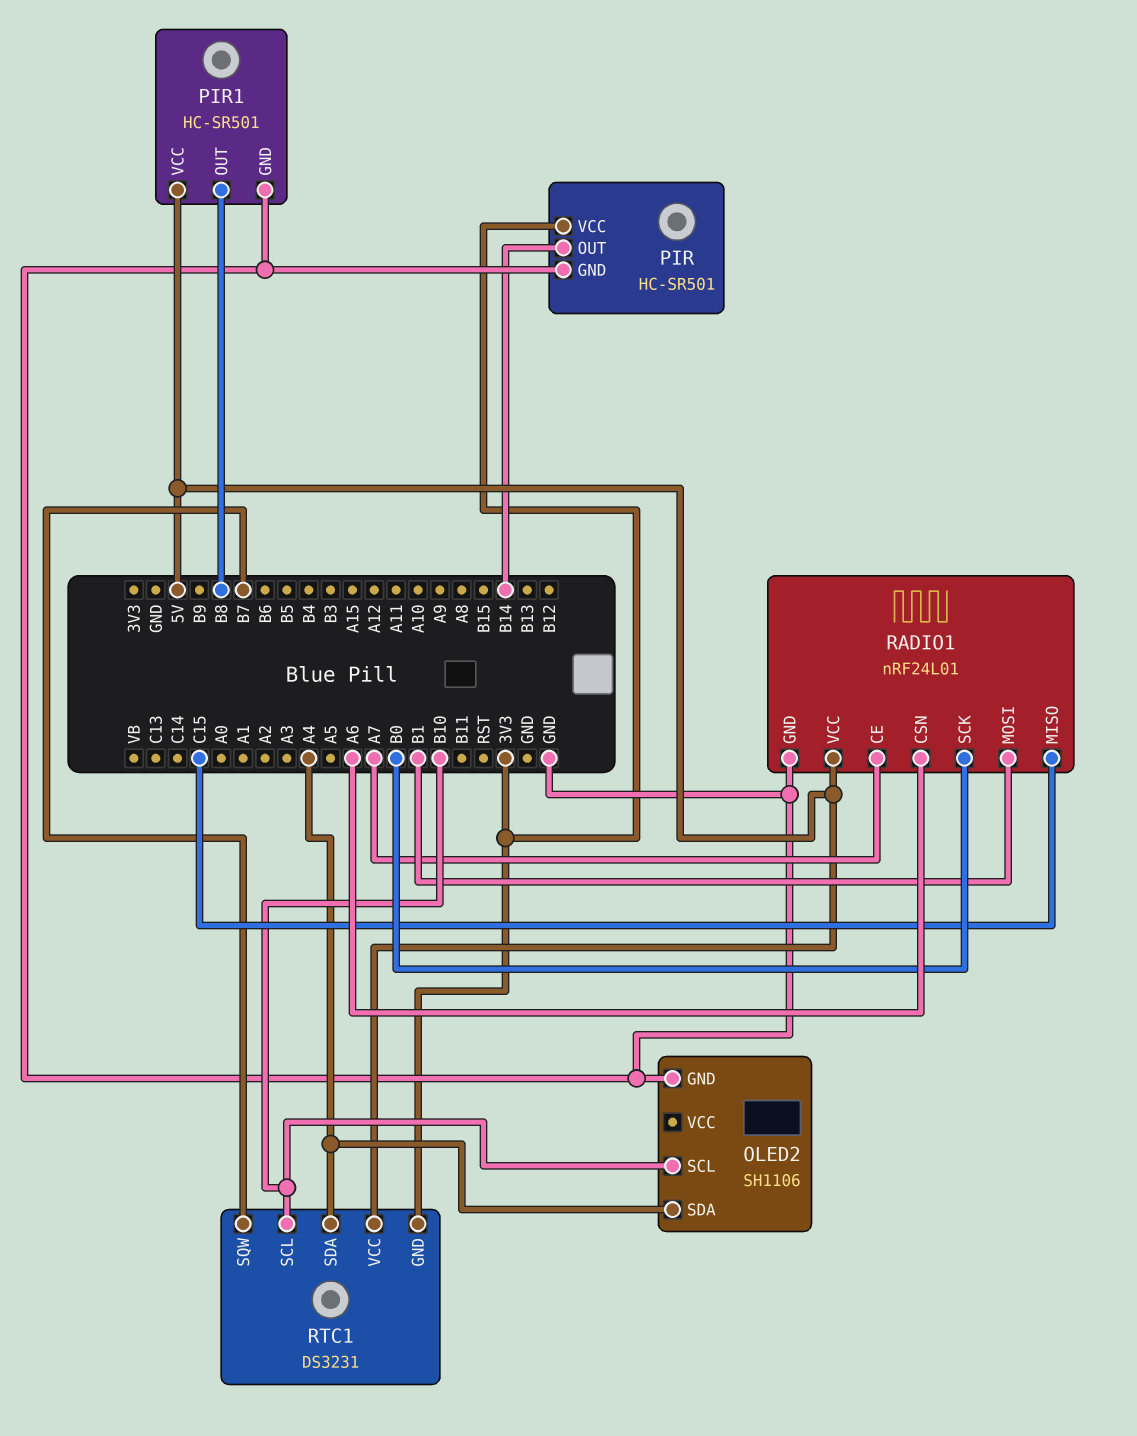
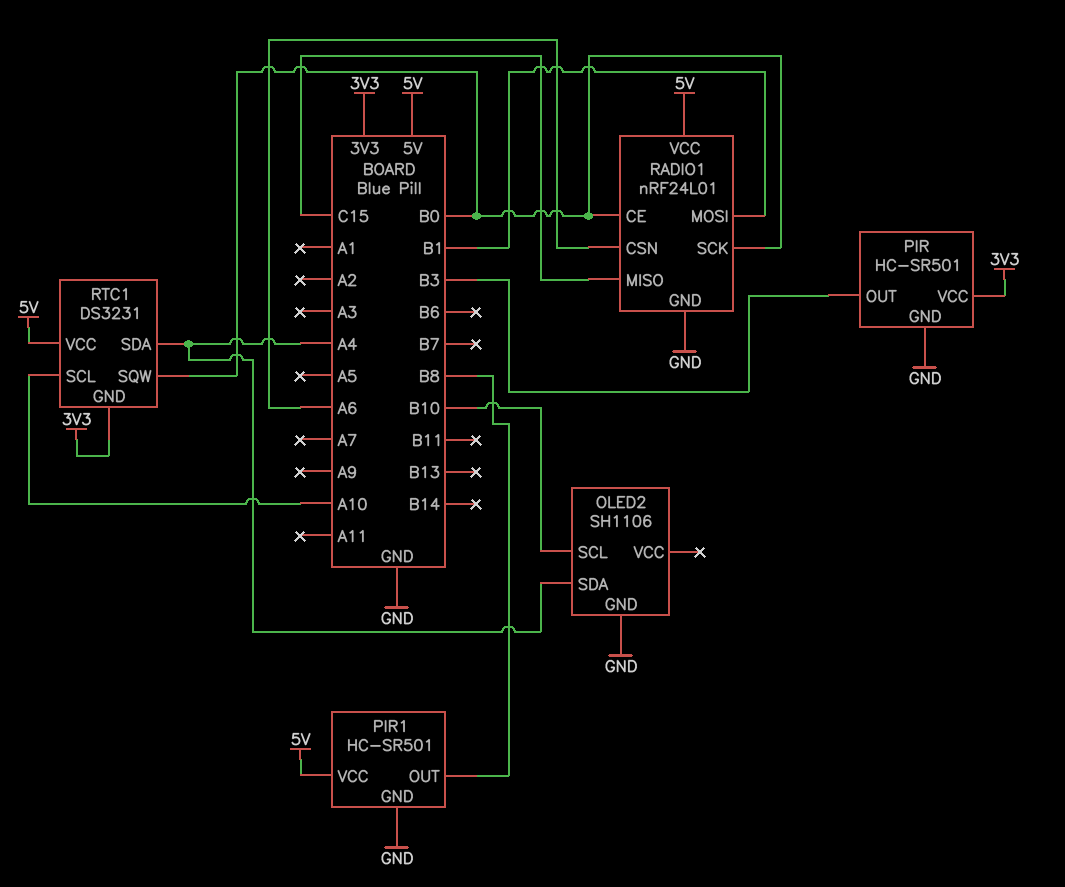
PIR pin OUT: B14 -> B3
RADIO1 pin CE: A7 -> B0
RTC1 pin SCL: B10 -> A10
RTC1 pin SQW: B7 -> B0

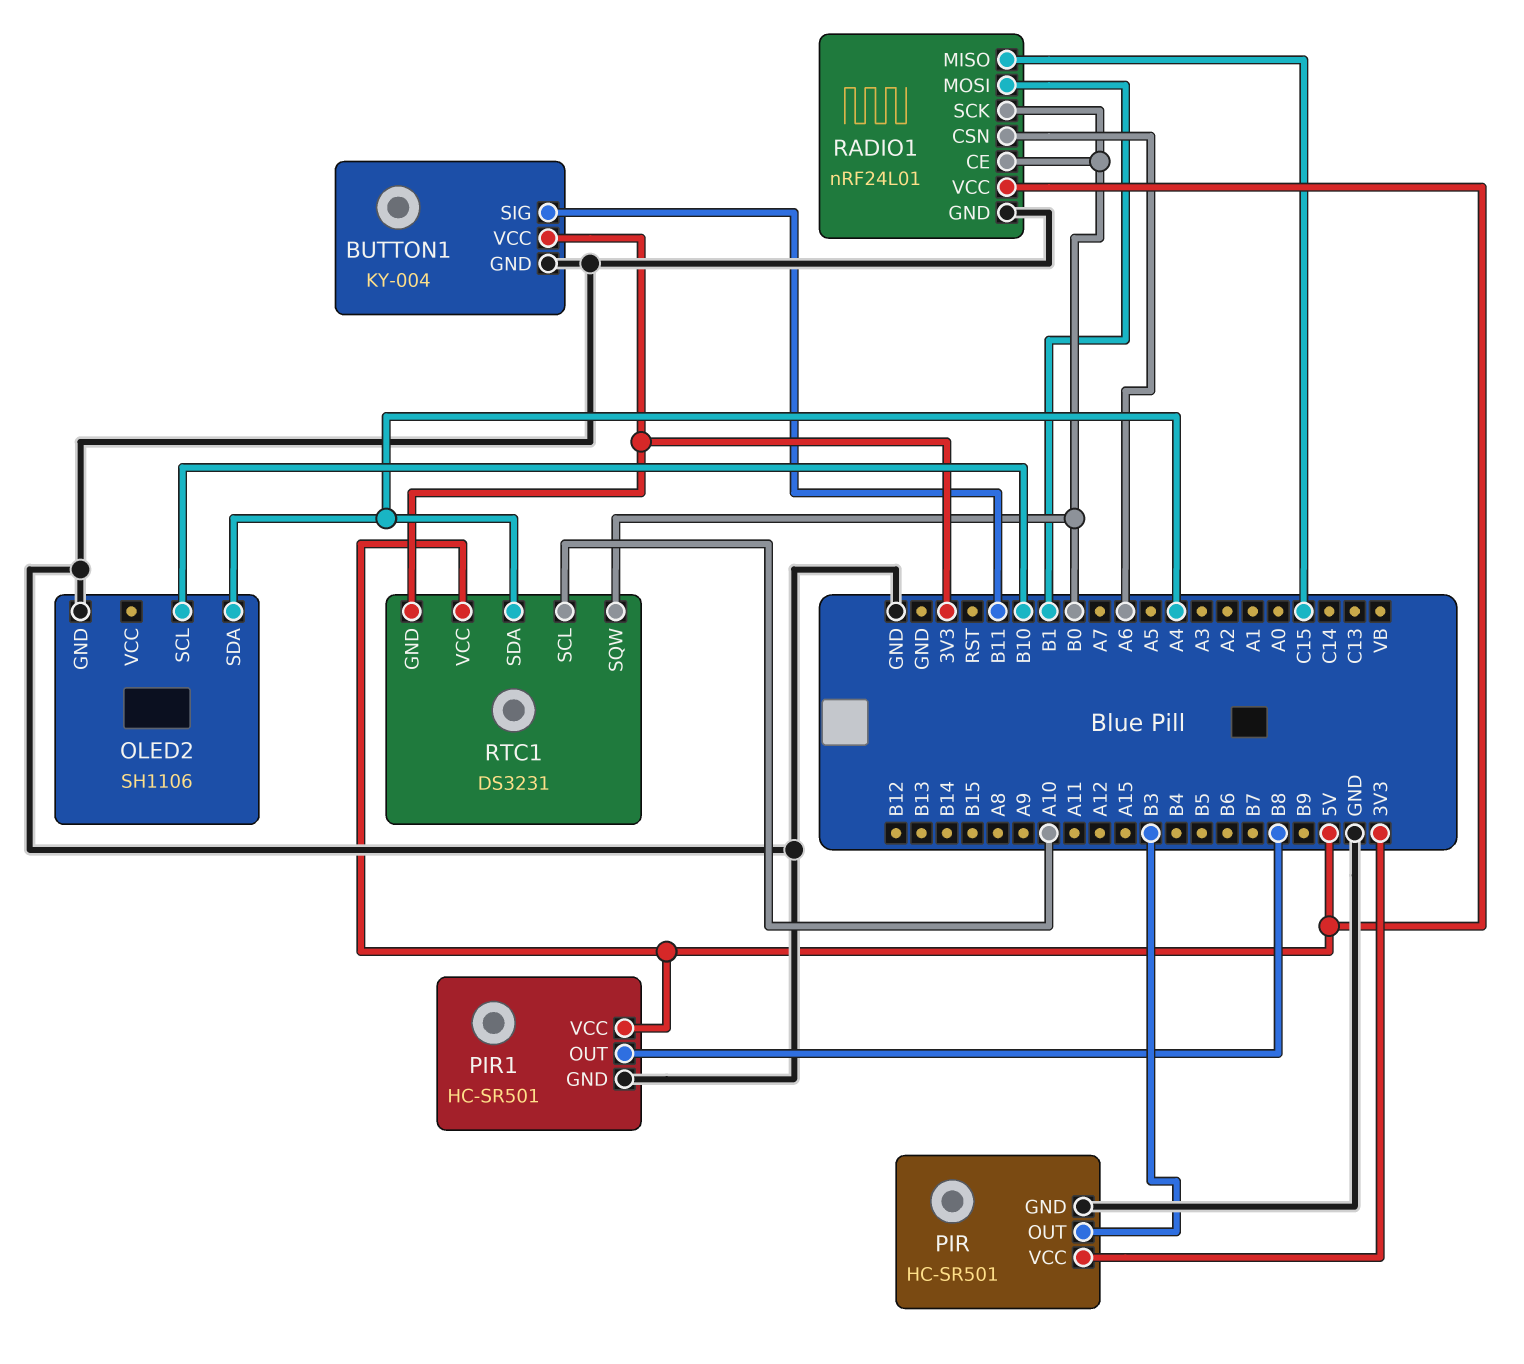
BUTTON1: none -> KY-004
BUTTON1 pin GND: none -> GND
BUTTON1 pin SIG: none -> B11
BUTTON1 pin VCC: none -> 3V3

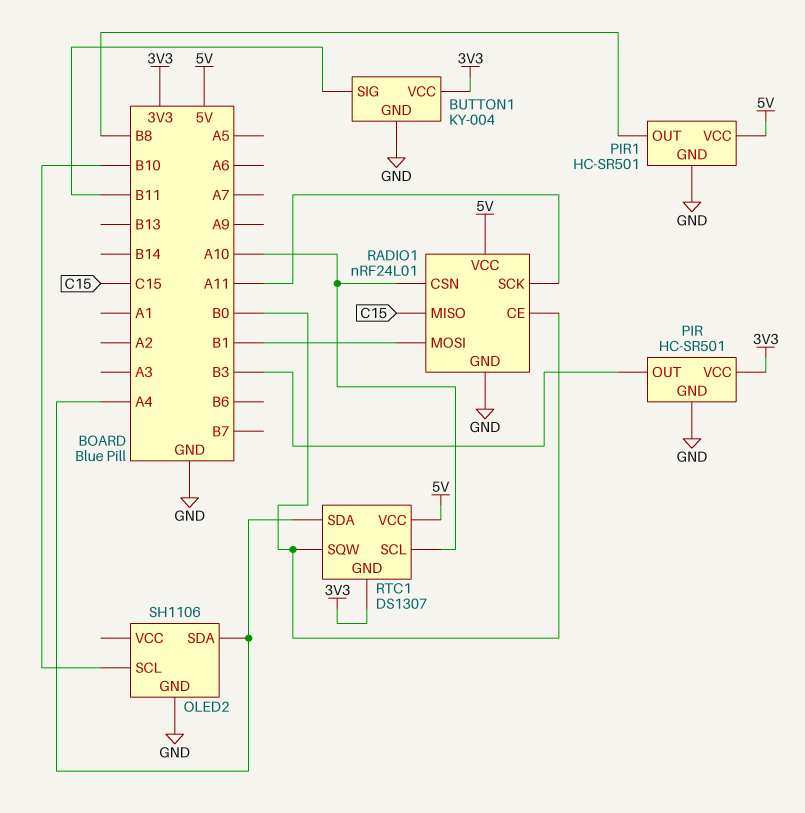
RADIO1 pin CSN: A6 -> A10
RADIO1 pin SCK: B0 -> A11
RTC1: DS3231 -> DS1307

